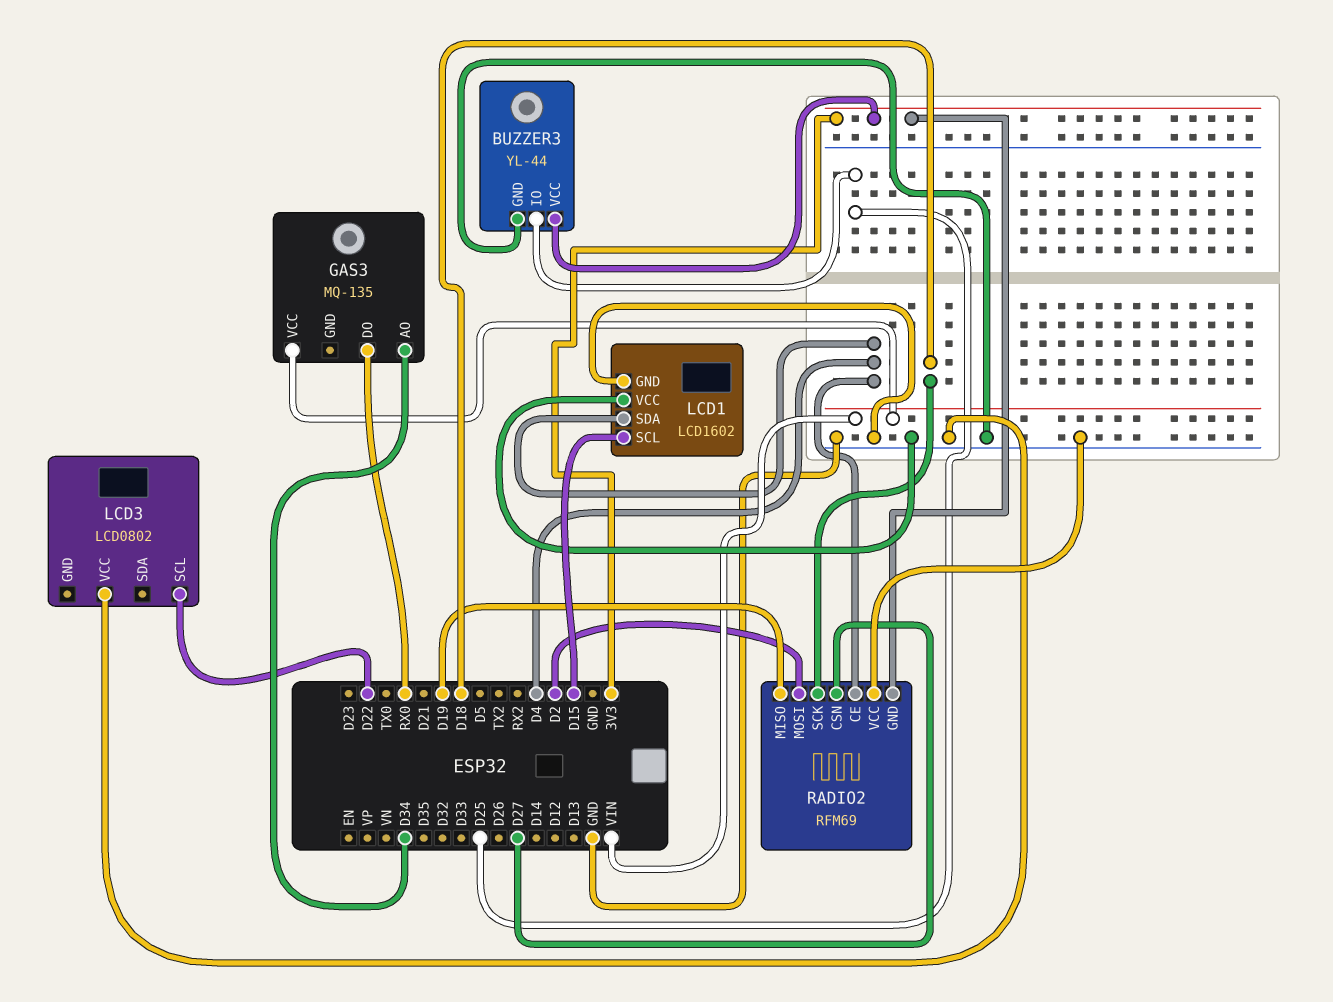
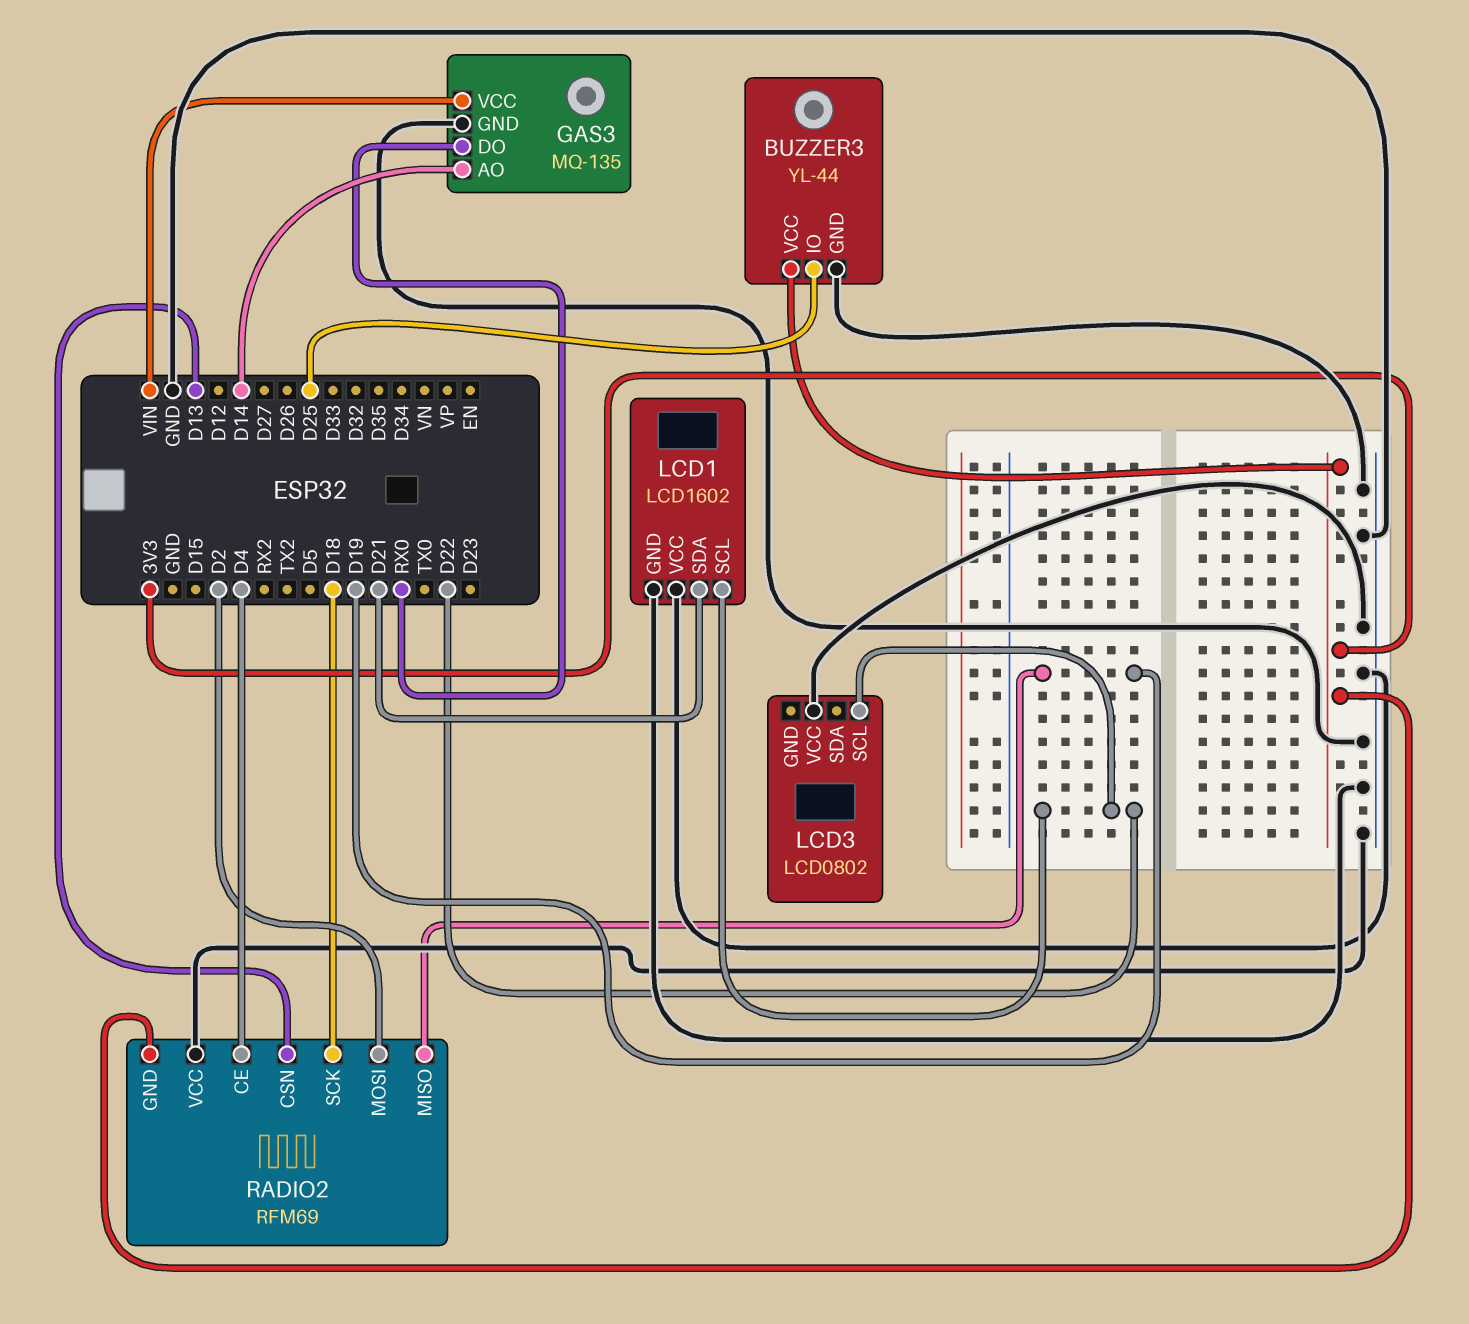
GAS3 pin AO: D34 -> D14
GAS3 pin GND: none -> GND
LCD1 pin SCL: D15 -> D22
LCD1 pin SDA: D4 -> D21
RADIO2 pin CSN: D27 -> D13

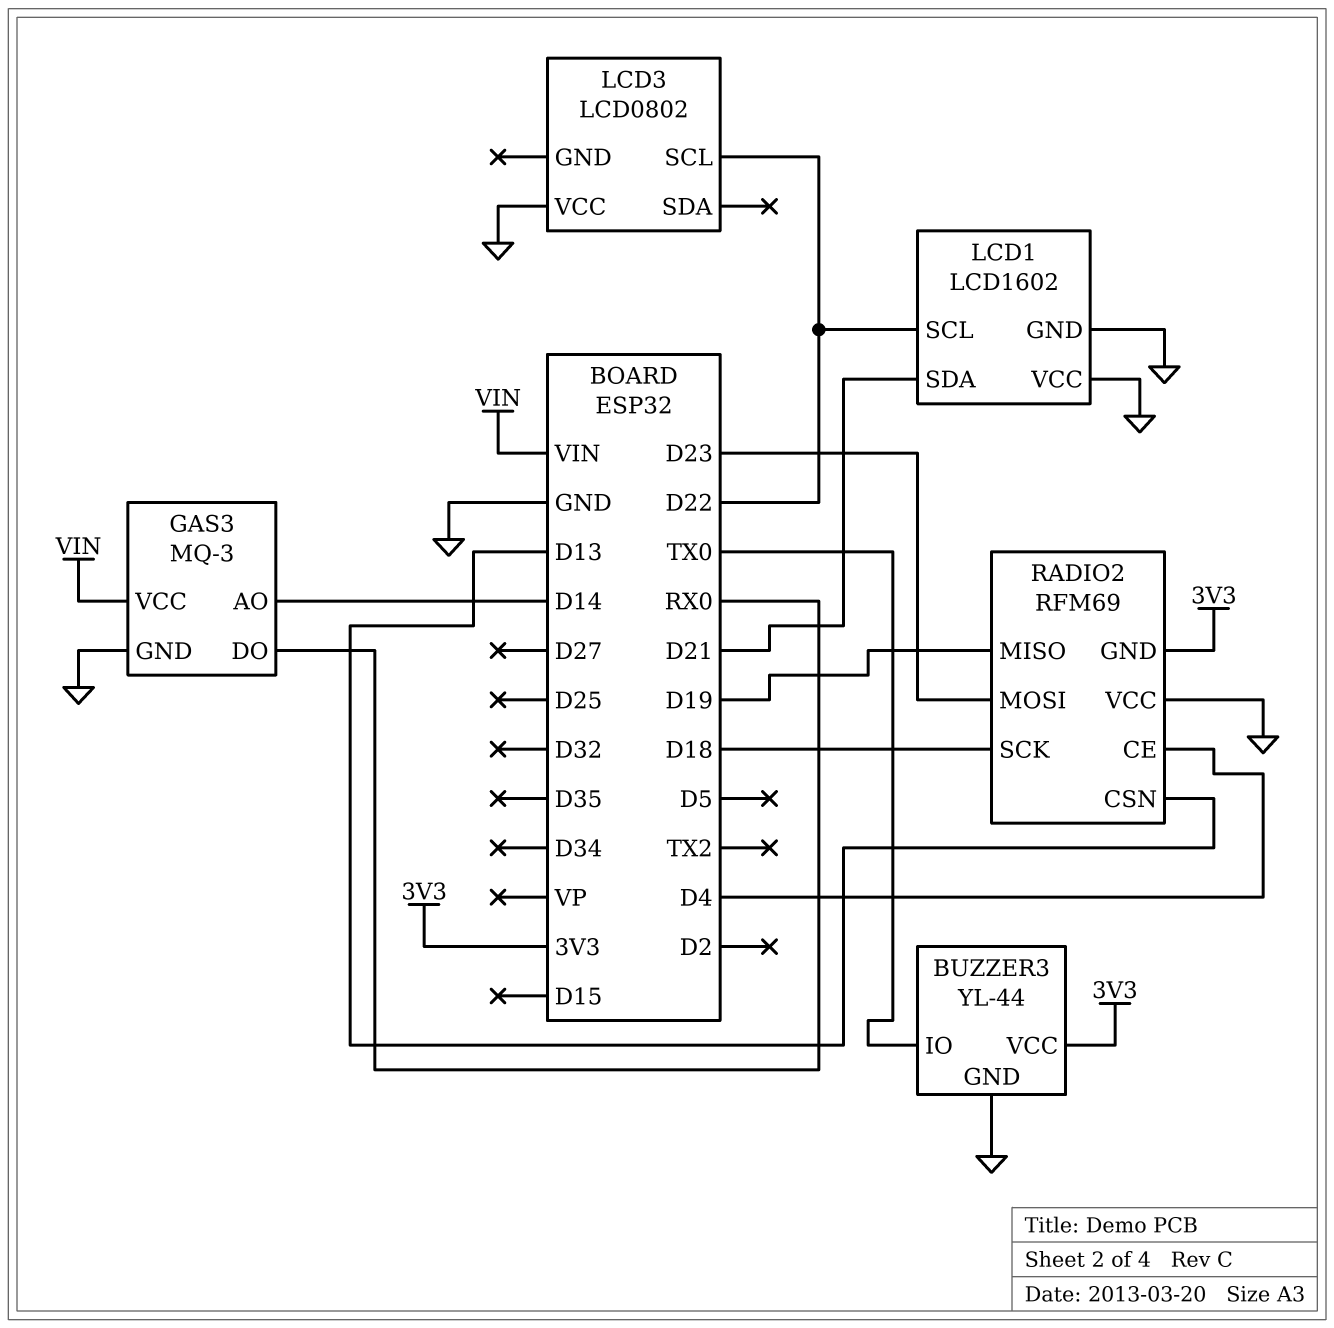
BUZZER3 pin IO: D25 -> TX0
GAS3: MQ-135 -> MQ-3
RADIO2 pin MOSI: D2 -> D23

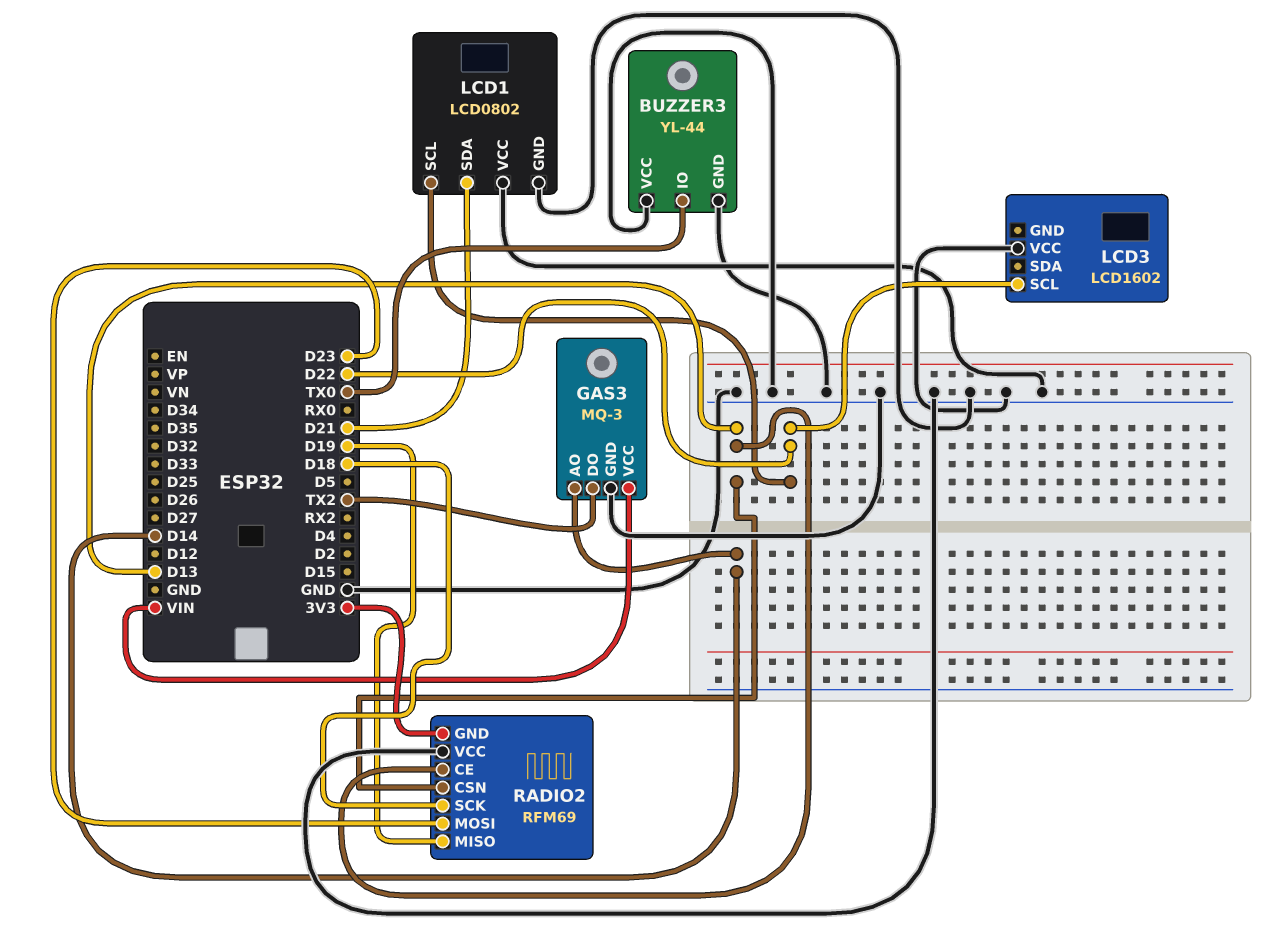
BUZZER3 pin VCC: 3V3 -> GND
GAS3 pin DO: RX0 -> TX2
LCD1: LCD1602 -> LCD0802
LCD3: LCD0802 -> LCD1602
RADIO2 pin CE: D4 -> D13

